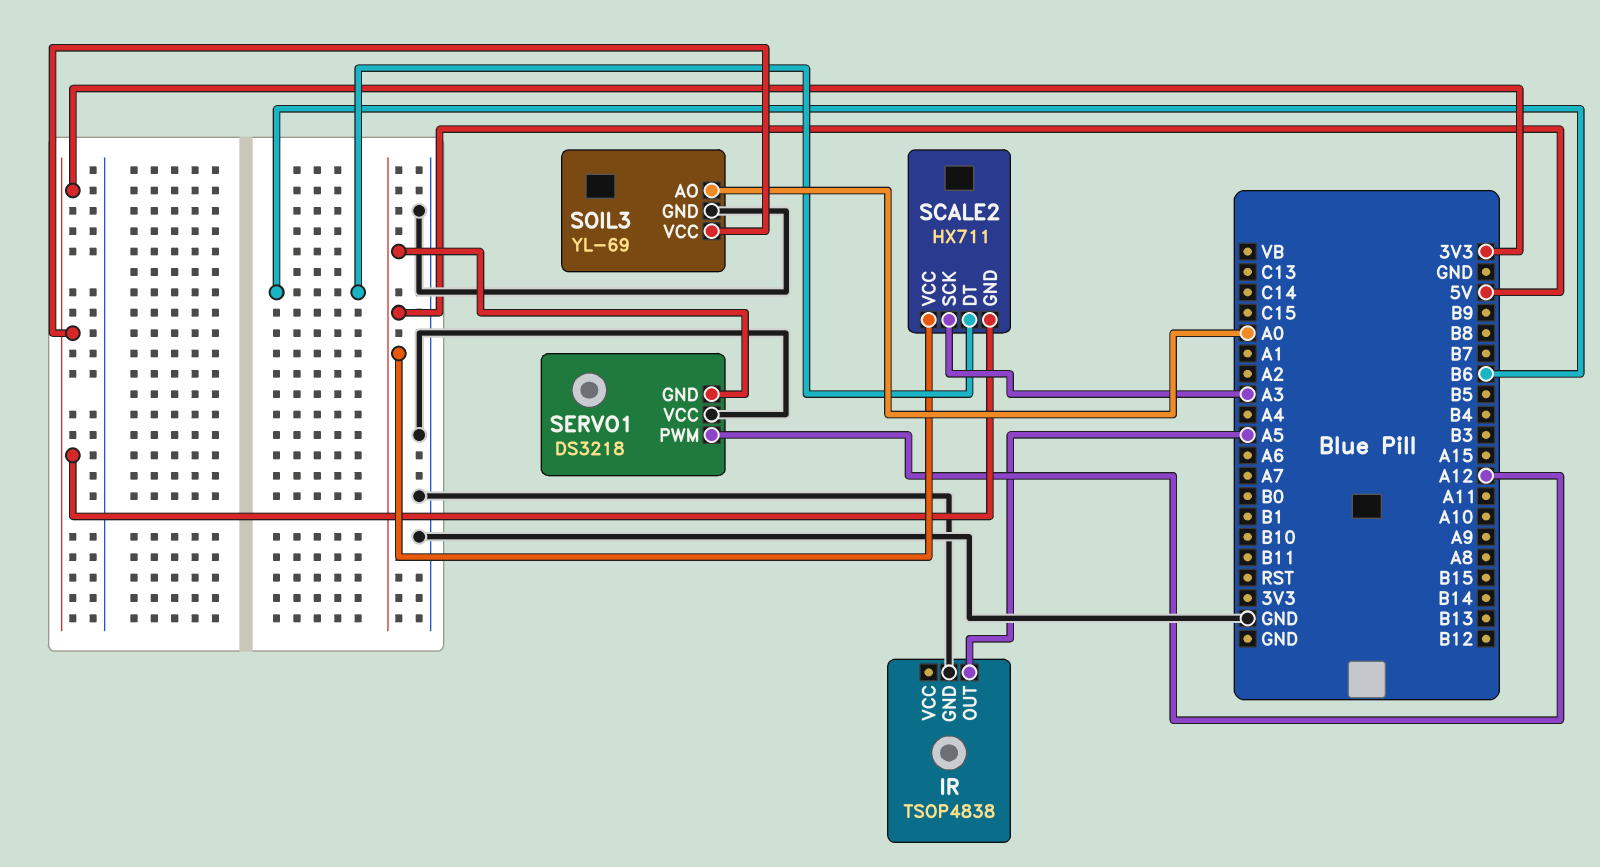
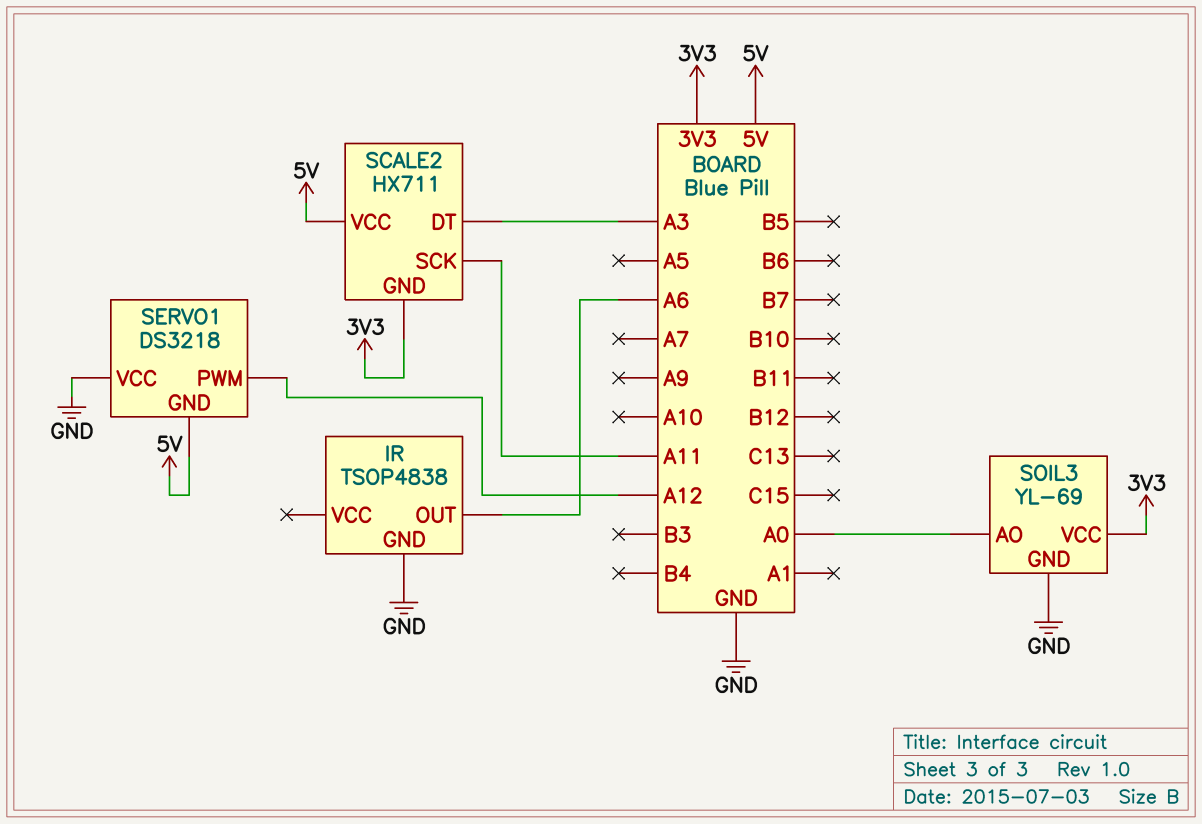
IR pin OUT: A5 -> A6
SCALE2 pin DT: B6 -> A3
SCALE2 pin SCK: A3 -> A11

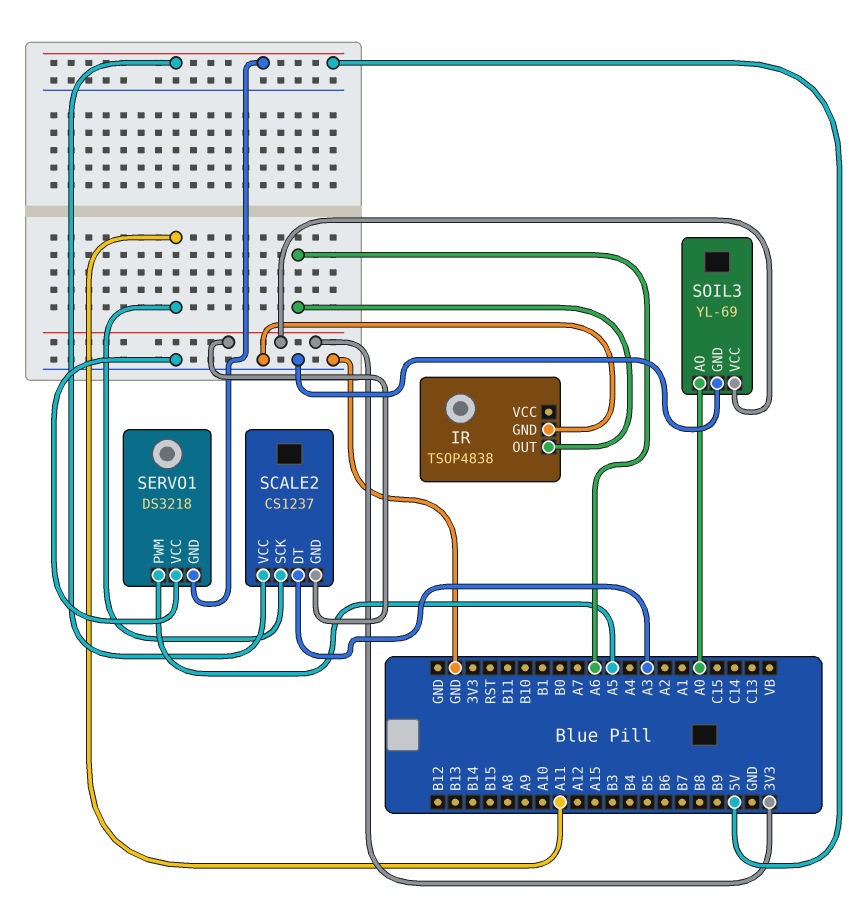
SCALE2: HX711 -> CS1237
SERVO1 pin PWM: A12 -> A5

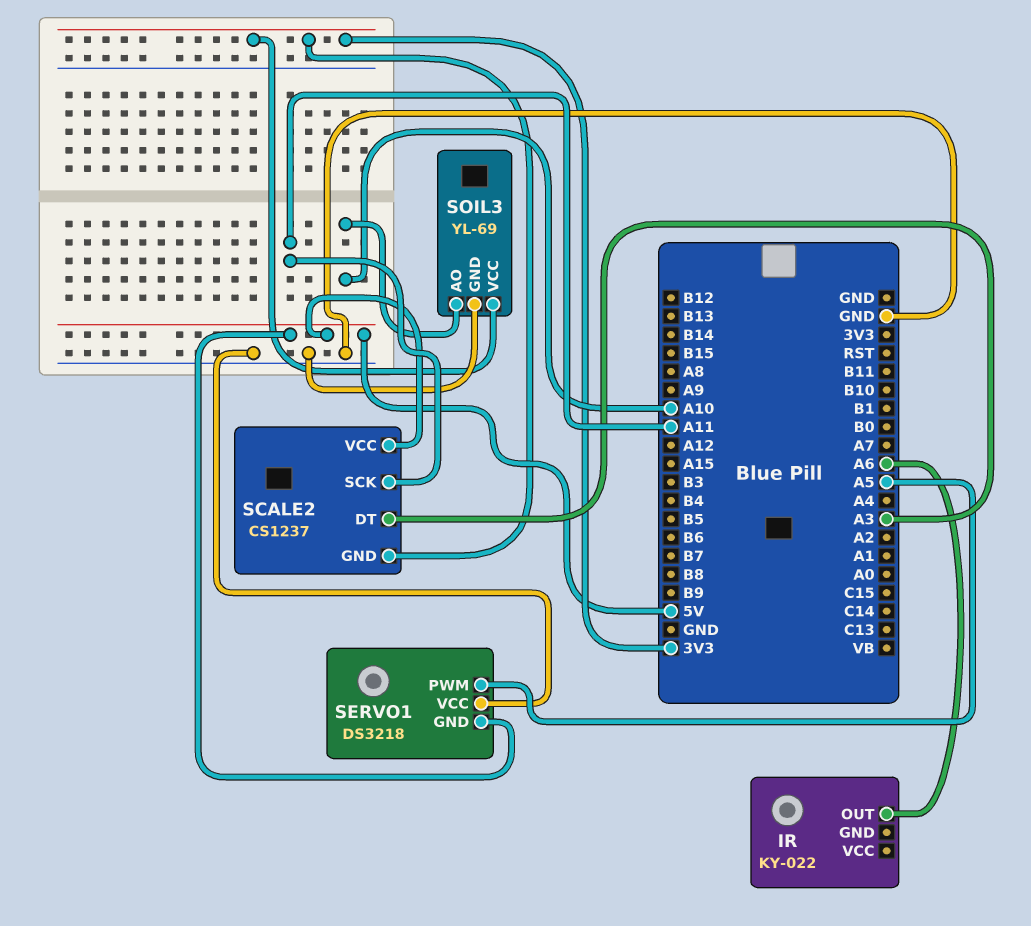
IR: TSOP4838 -> KY-022
IR pin GND: GND -> none
SOIL3 pin AO: A0 -> A10

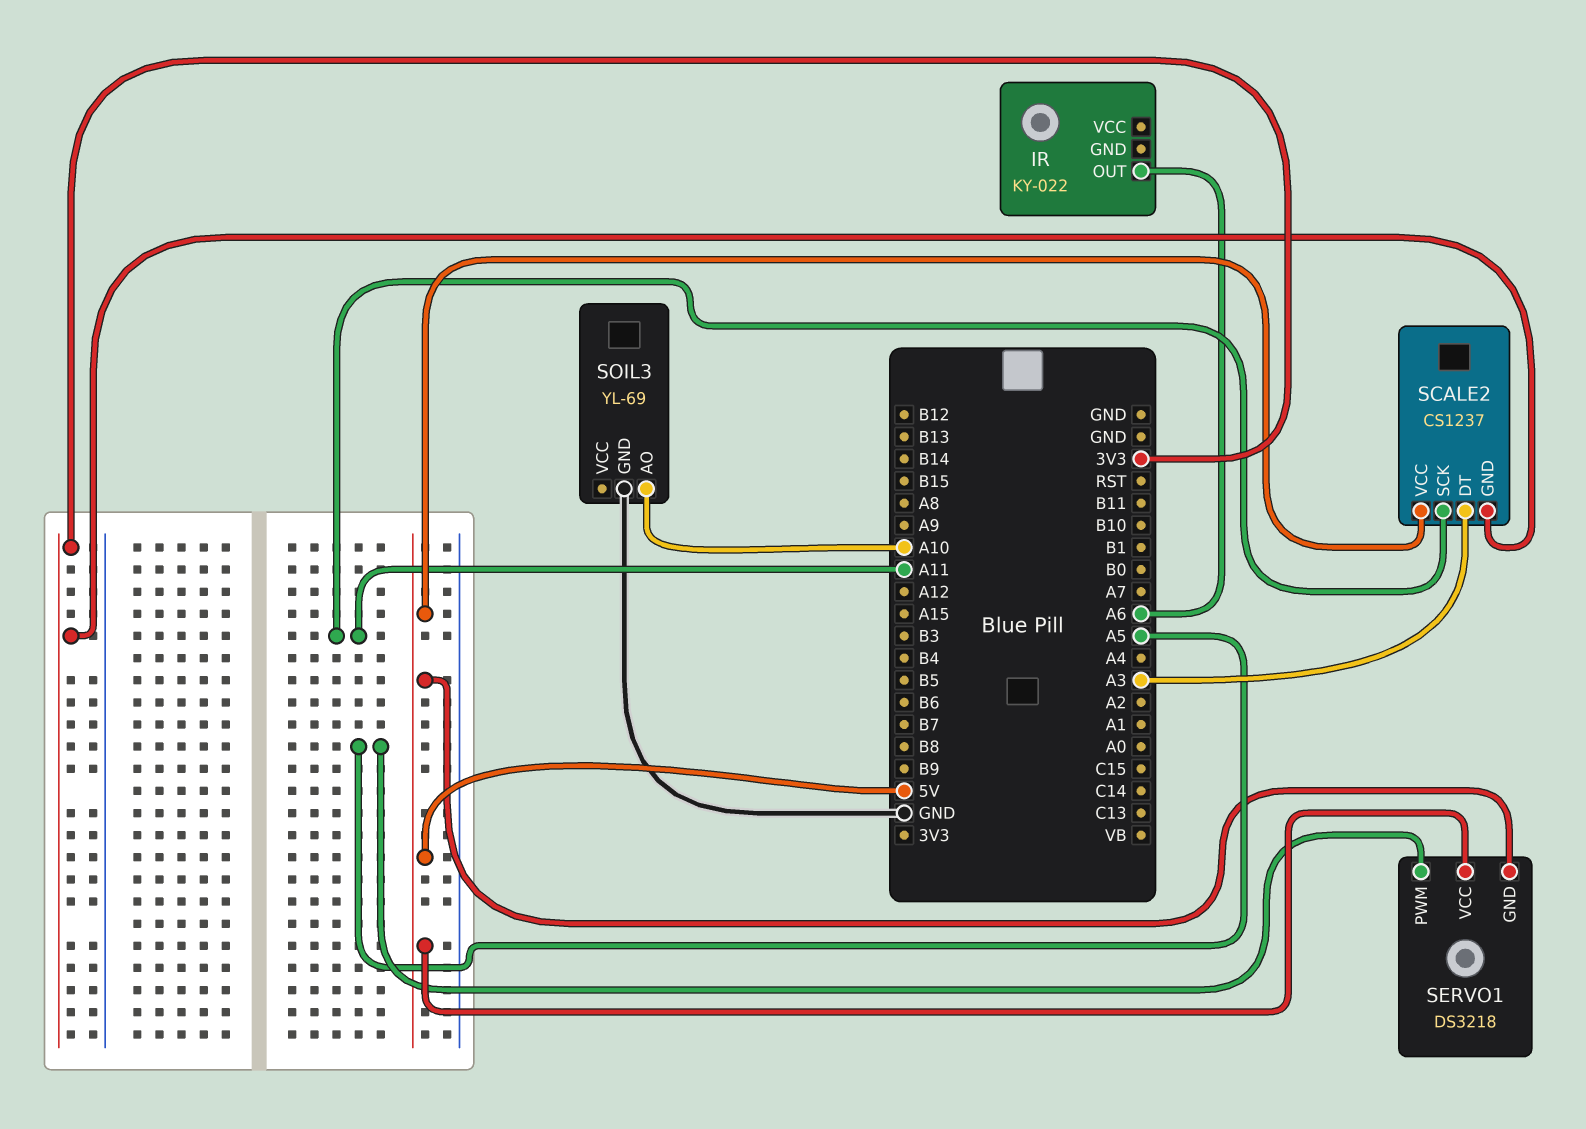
SERVO1 pin VCC: GND -> 5V
SOIL3 pin VCC: 3V3 -> none

